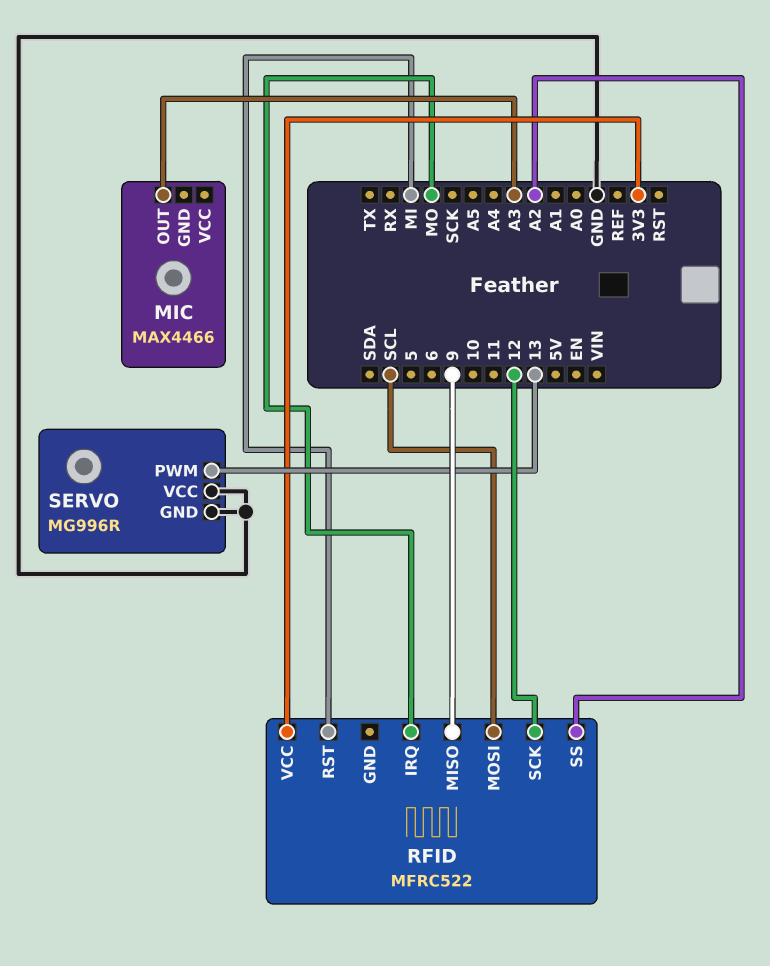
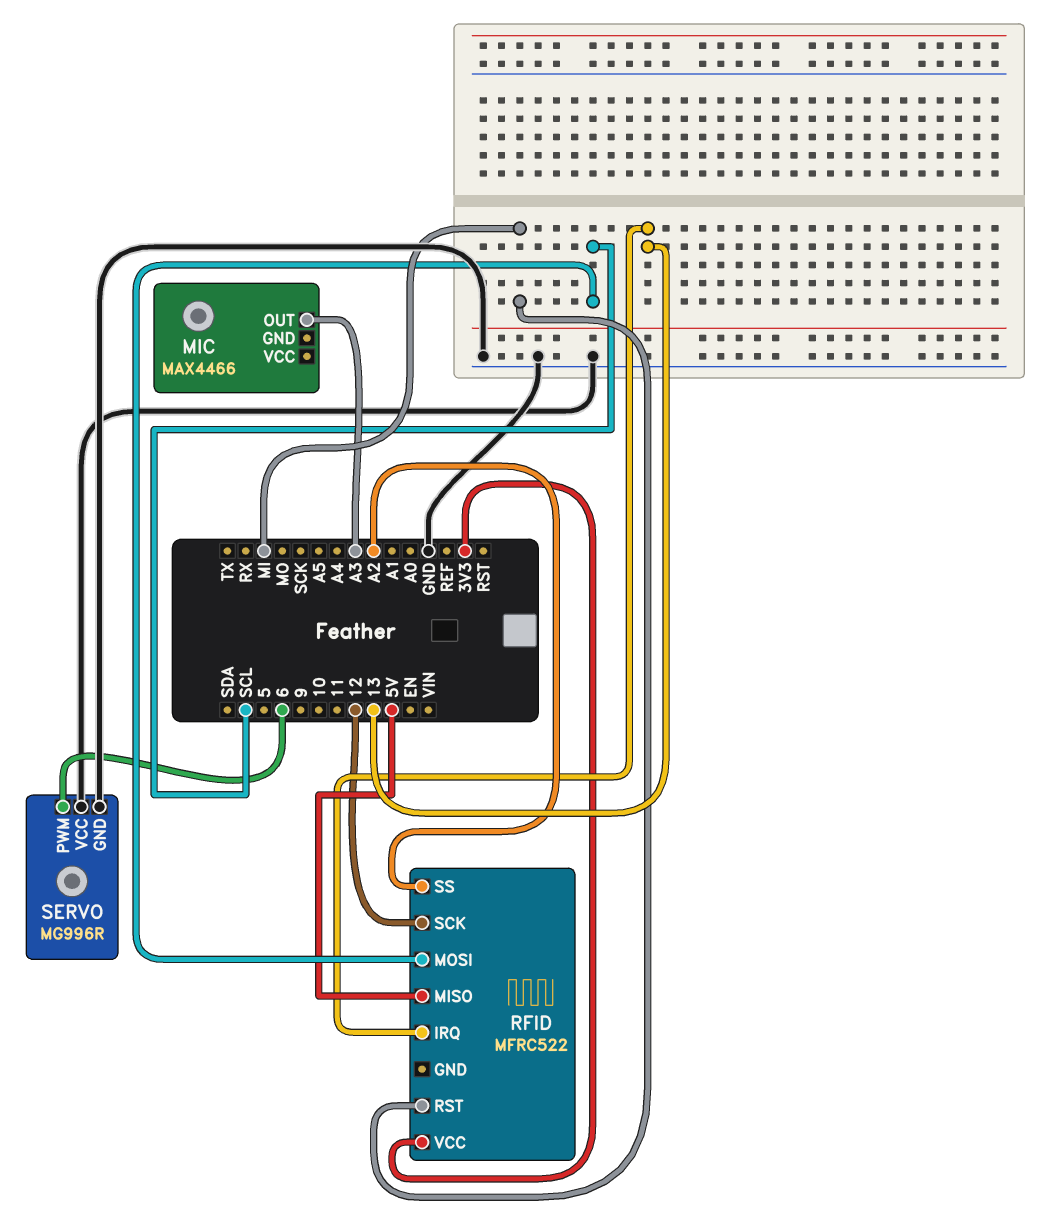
RFID pin IRQ: MO -> 13
RFID pin MISO: 9 -> 5V
SERVO pin PWM: 13 -> 6

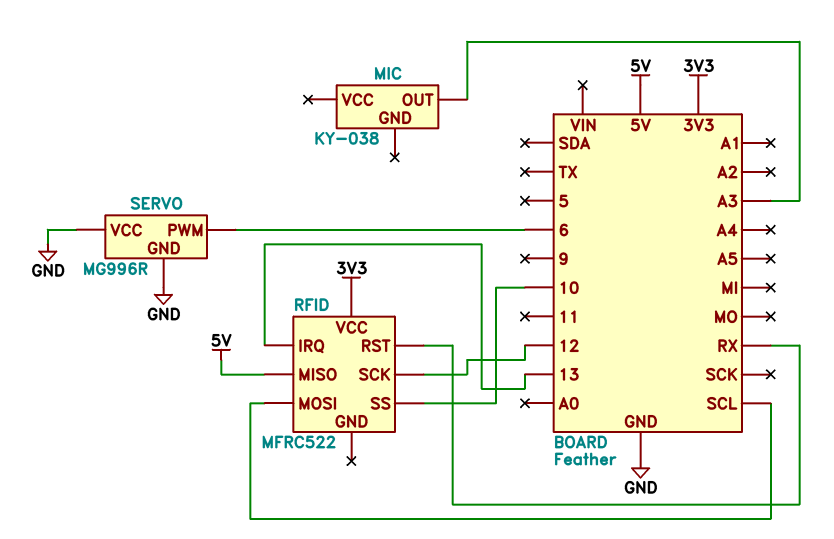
MIC: MAX4466 -> KY-038
RFID pin RST: MI -> RX
RFID pin SS: A2 -> 10

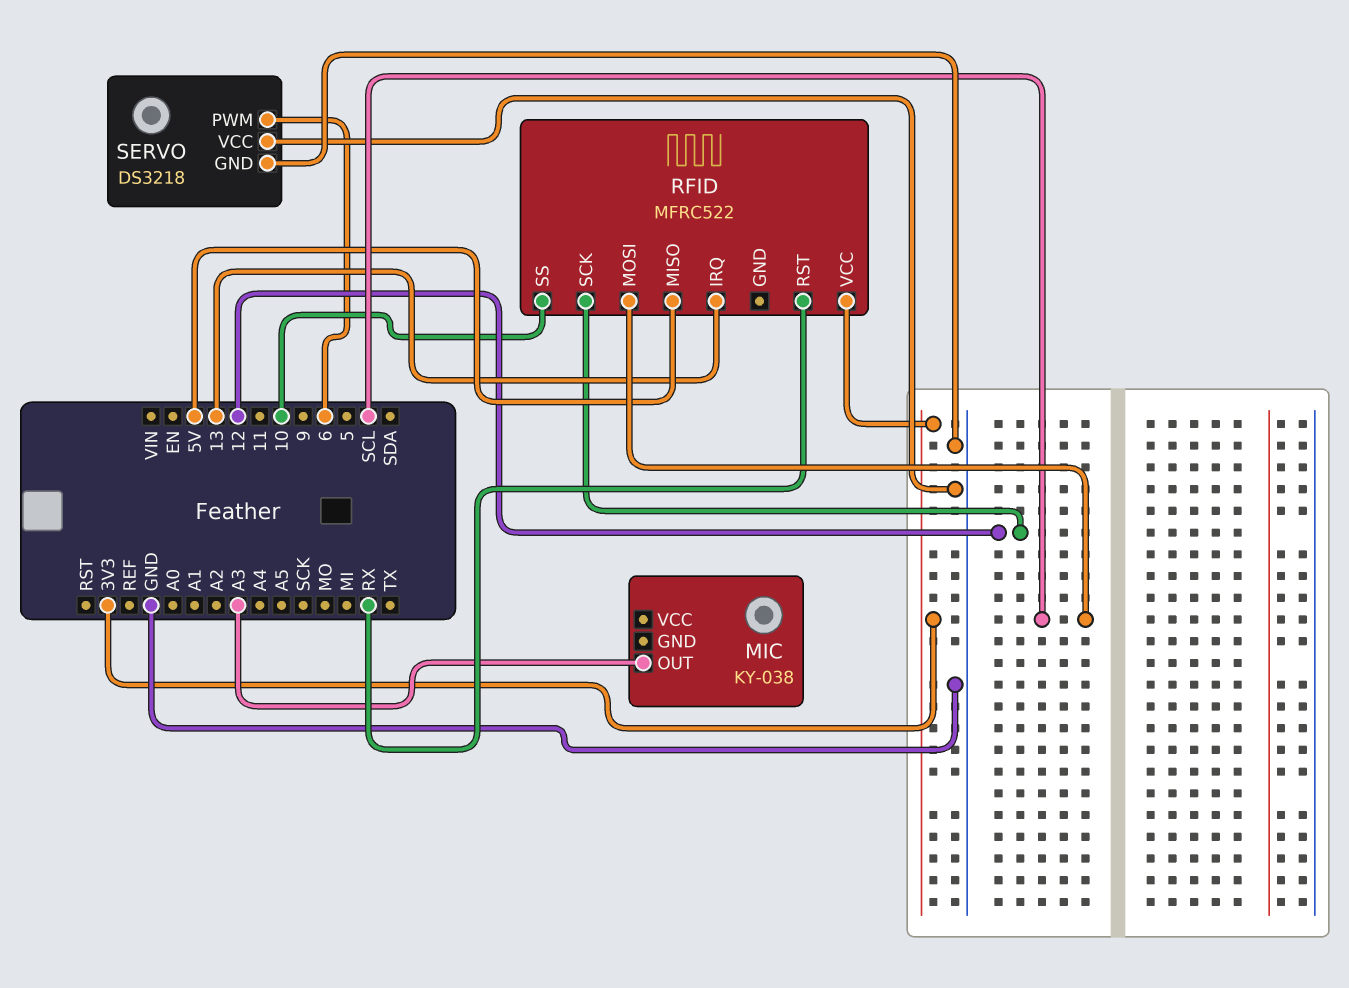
SERVO: MG996R -> DS3218

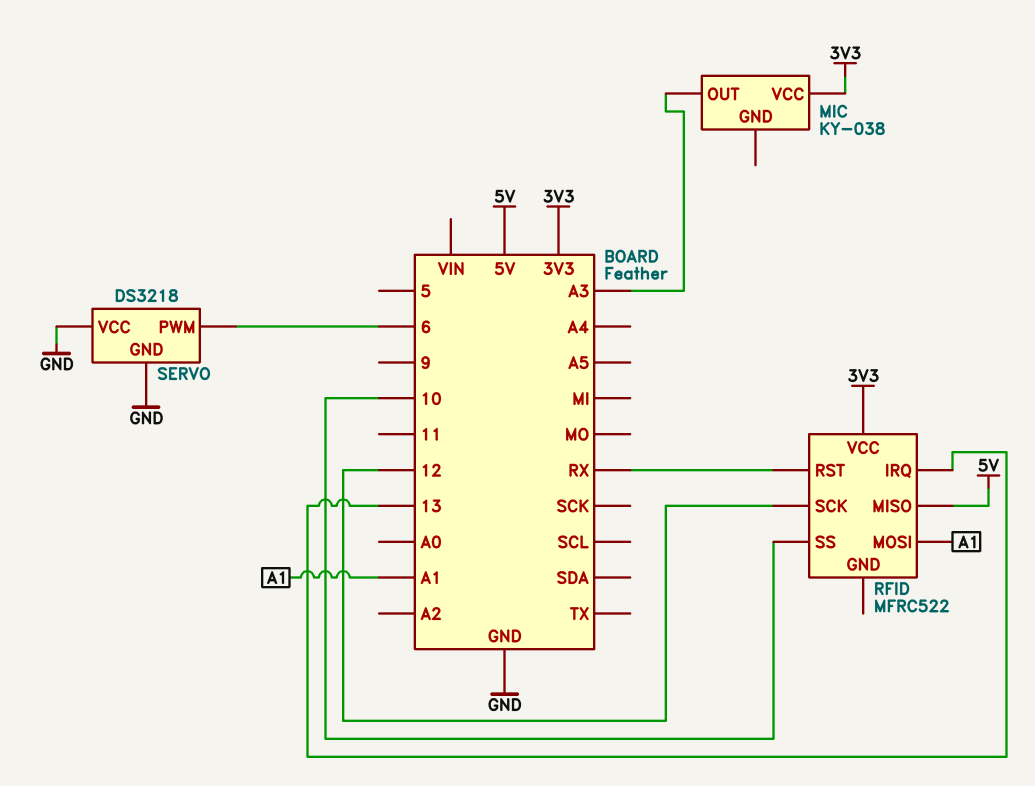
MIC pin VCC: none -> 3V3
RFID pin MOSI: SCL -> A1

